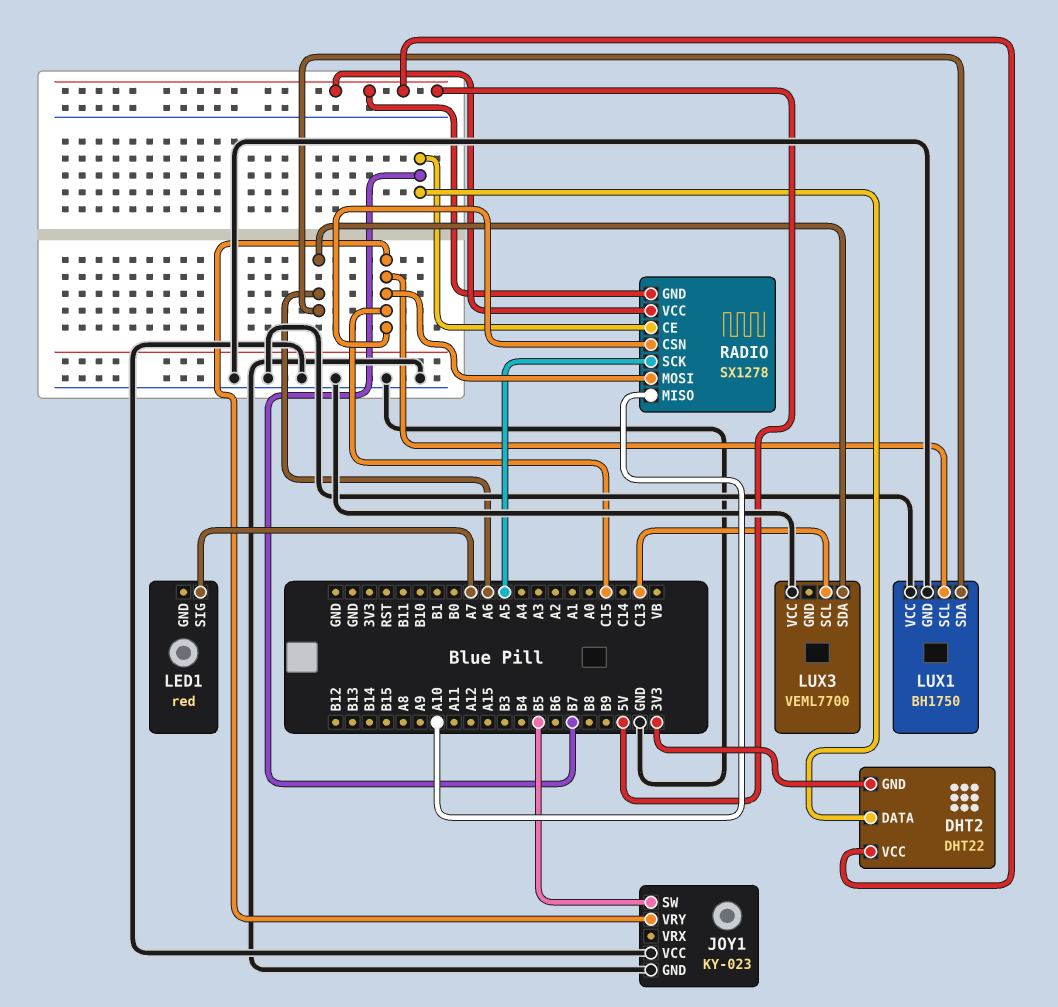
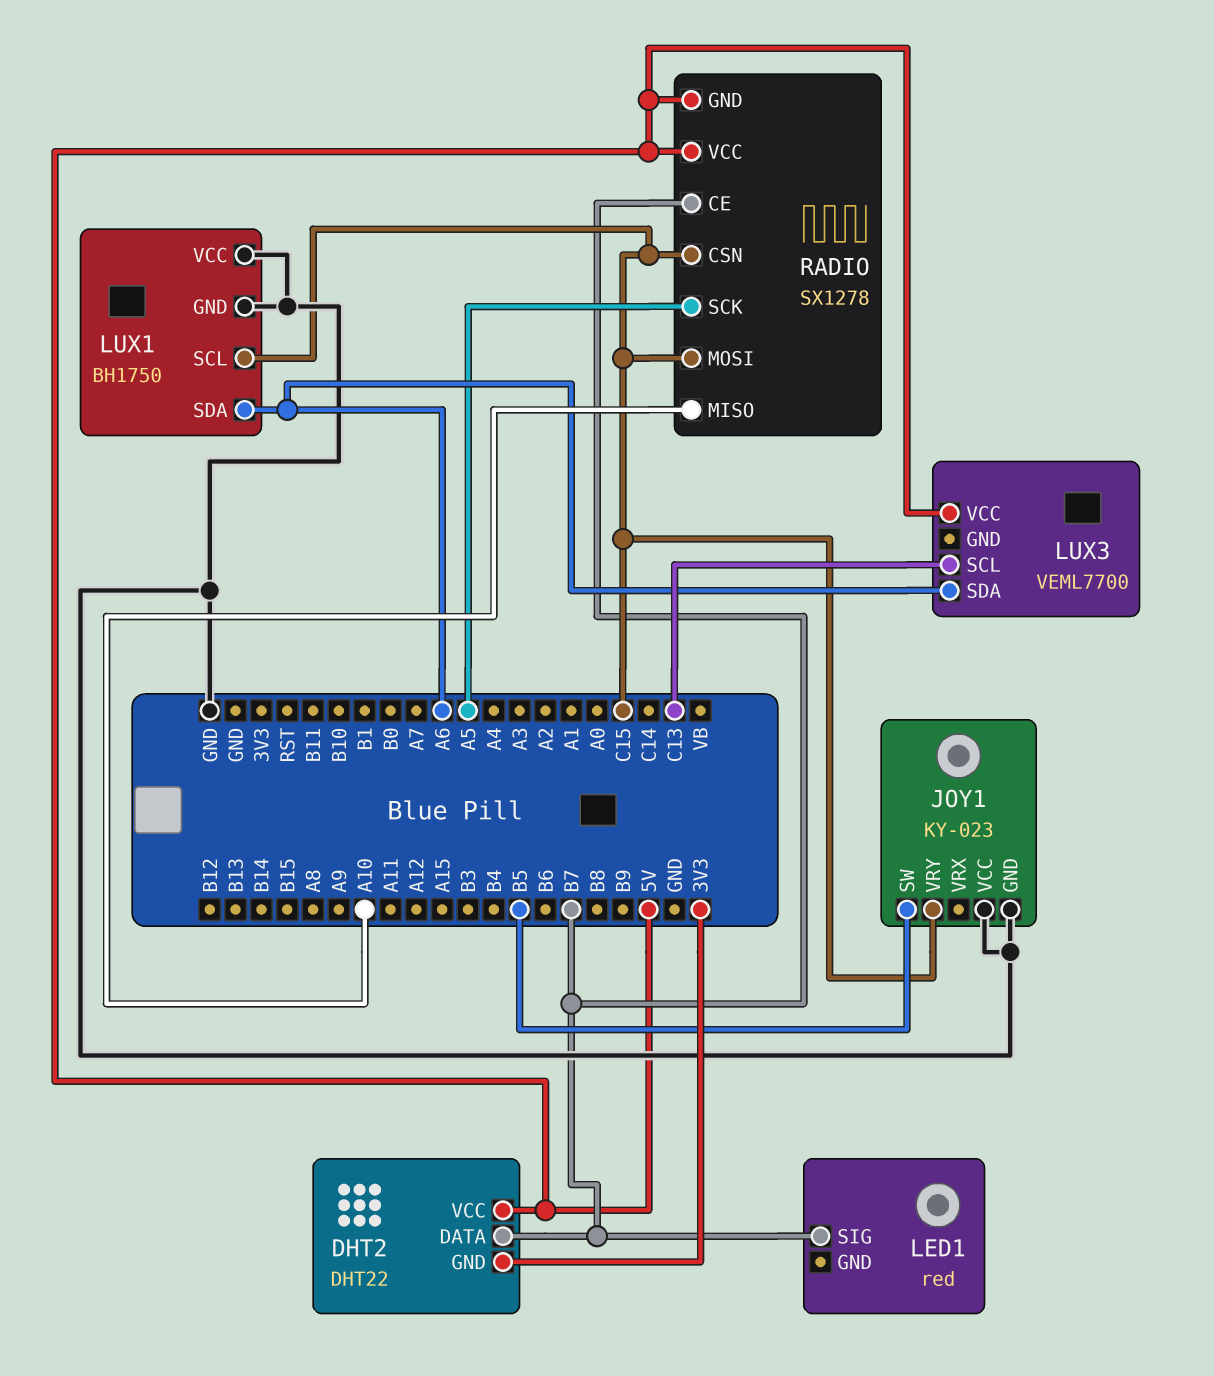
LED1 pin SIG: A7 -> B7
LUX3 pin VCC: GND -> 5V

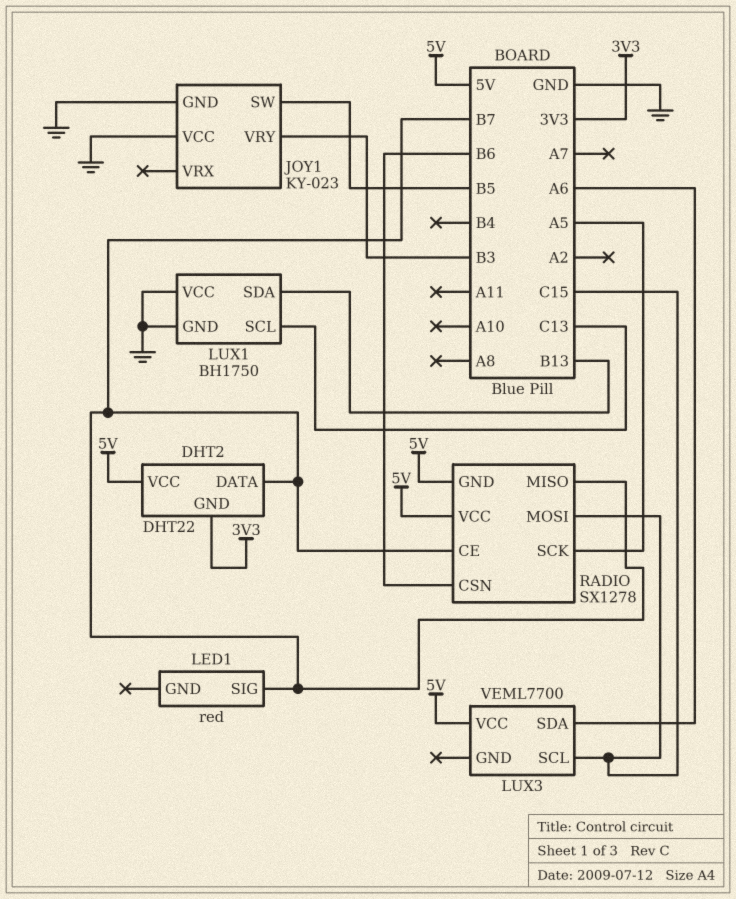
JOY1 pin VRY: C15 -> B3
LUX1 pin SCL: C15 -> C13
LUX1 pin SDA: A6 -> B13
LUX3 pin SCL: C13 -> C15
RADIO pin CSN: C15 -> B6
RADIO pin MISO: A10 -> B7

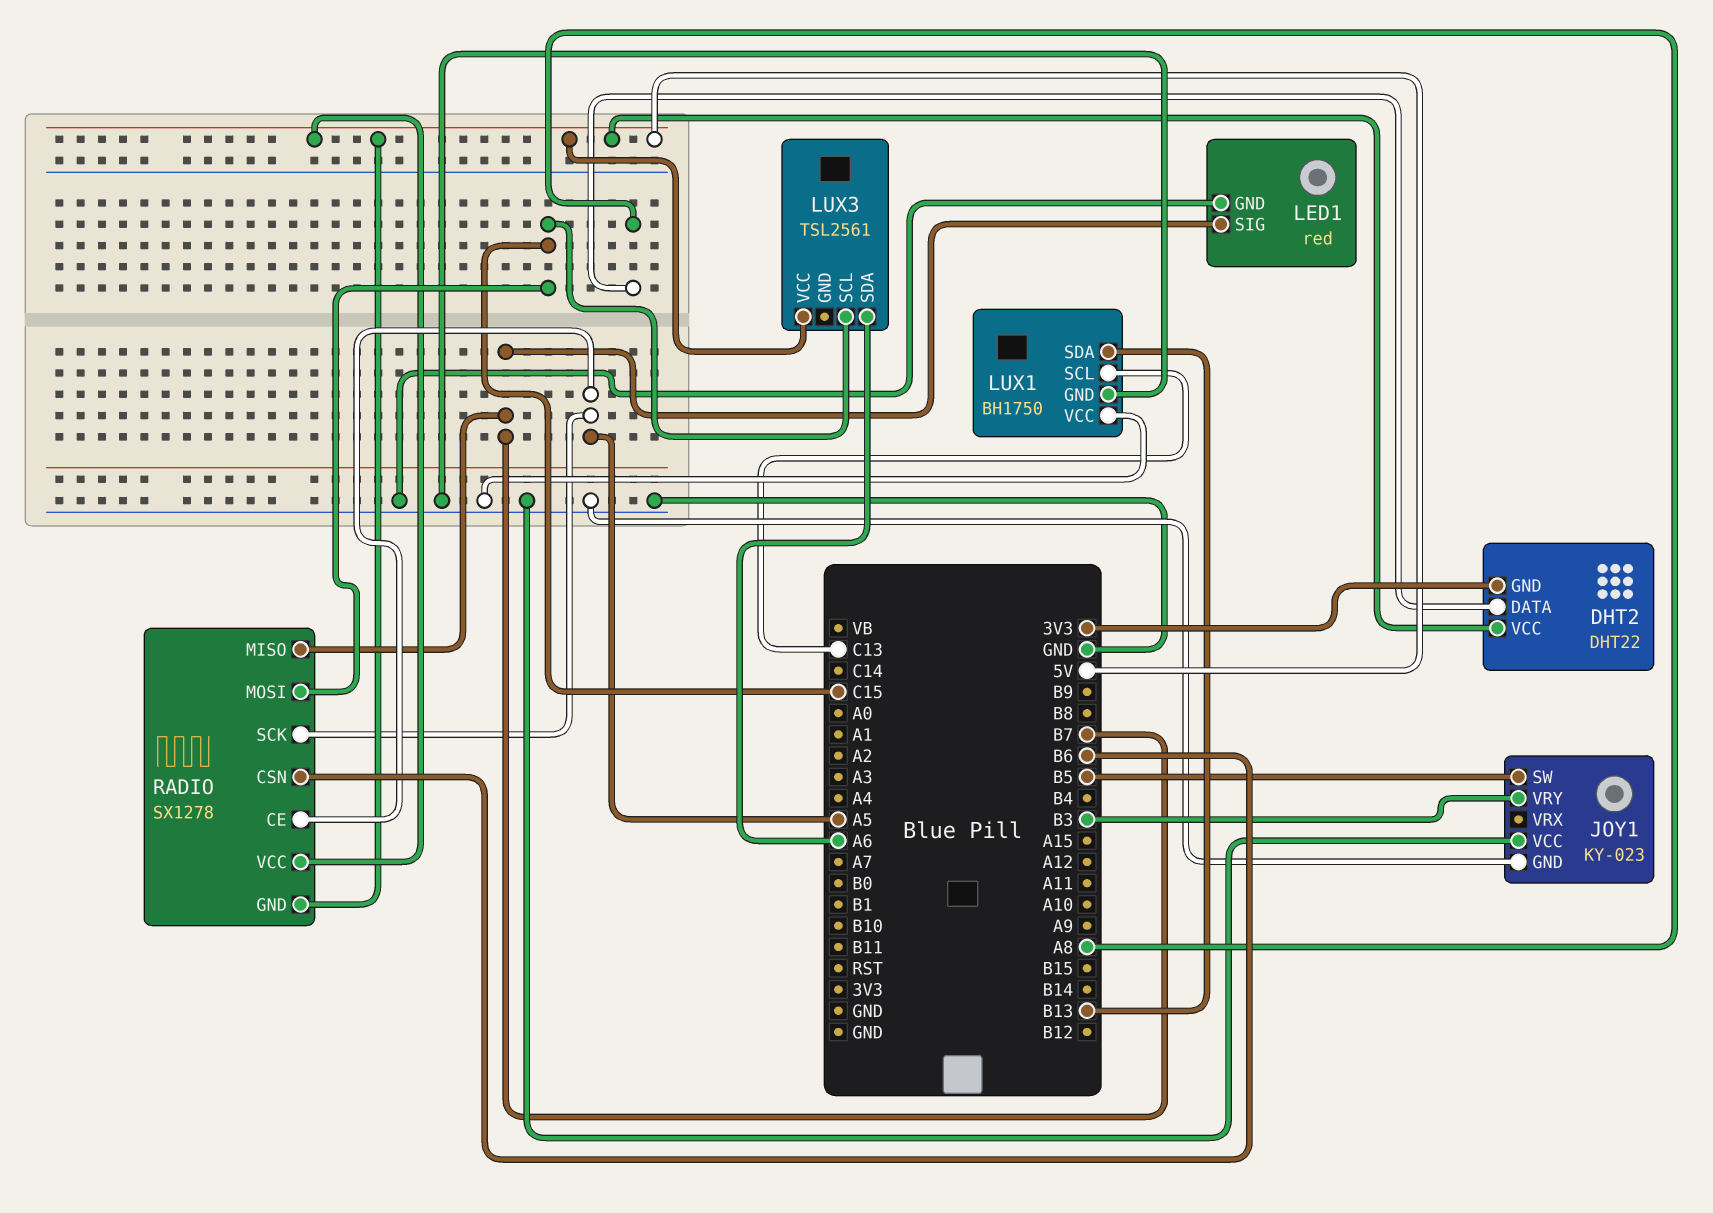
DHT2 pin DATA: B7 -> A8
LED1 pin GND: none -> GND
LUX3: VEML7700 -> TSL2561
RADIO pin CE: B7 -> A5

